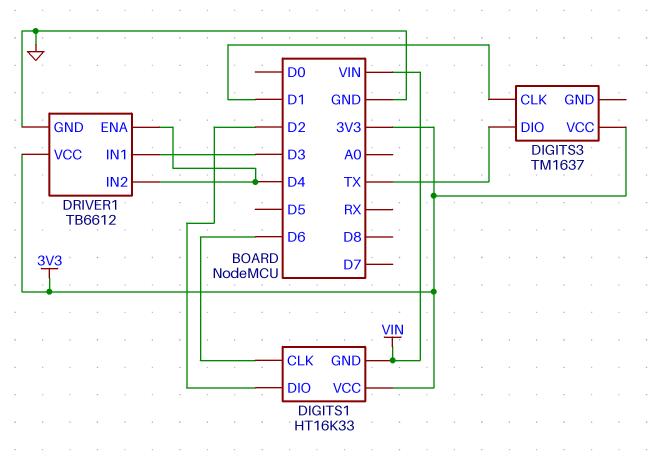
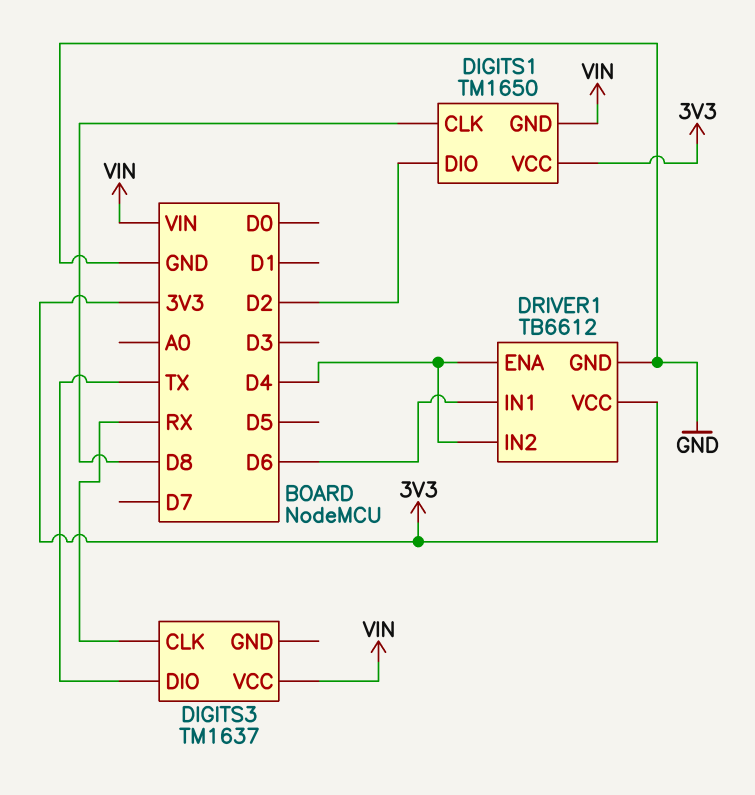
DIGITS1: HT16K33 -> TM1650
DIGITS1 pin CLK: D6 -> D8
DIGITS3 pin CLK: D1 -> RX
DIGITS3 pin VCC: 3V3 -> VIN
DRIVER1 pin IN1: D3 -> D6

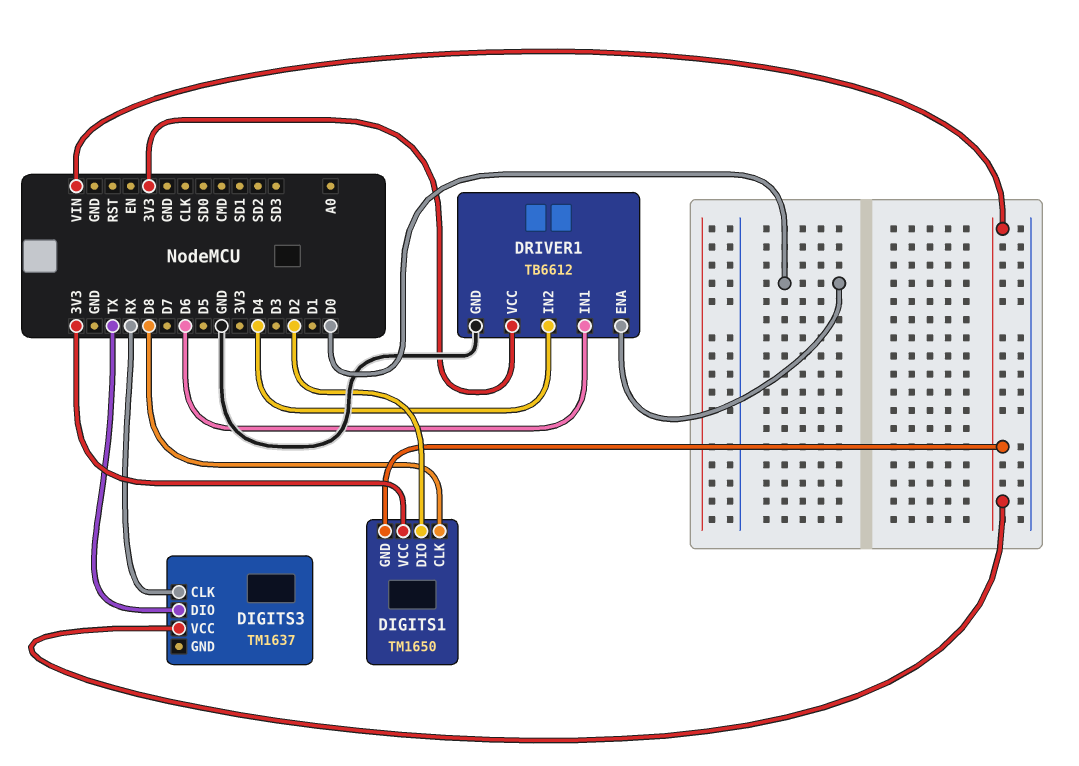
DRIVER1 pin ENA: D4 -> D0

